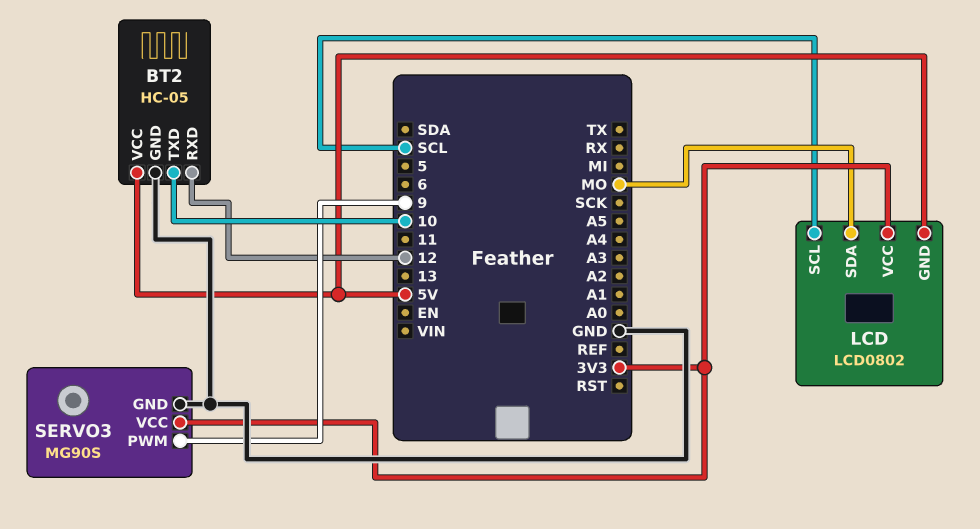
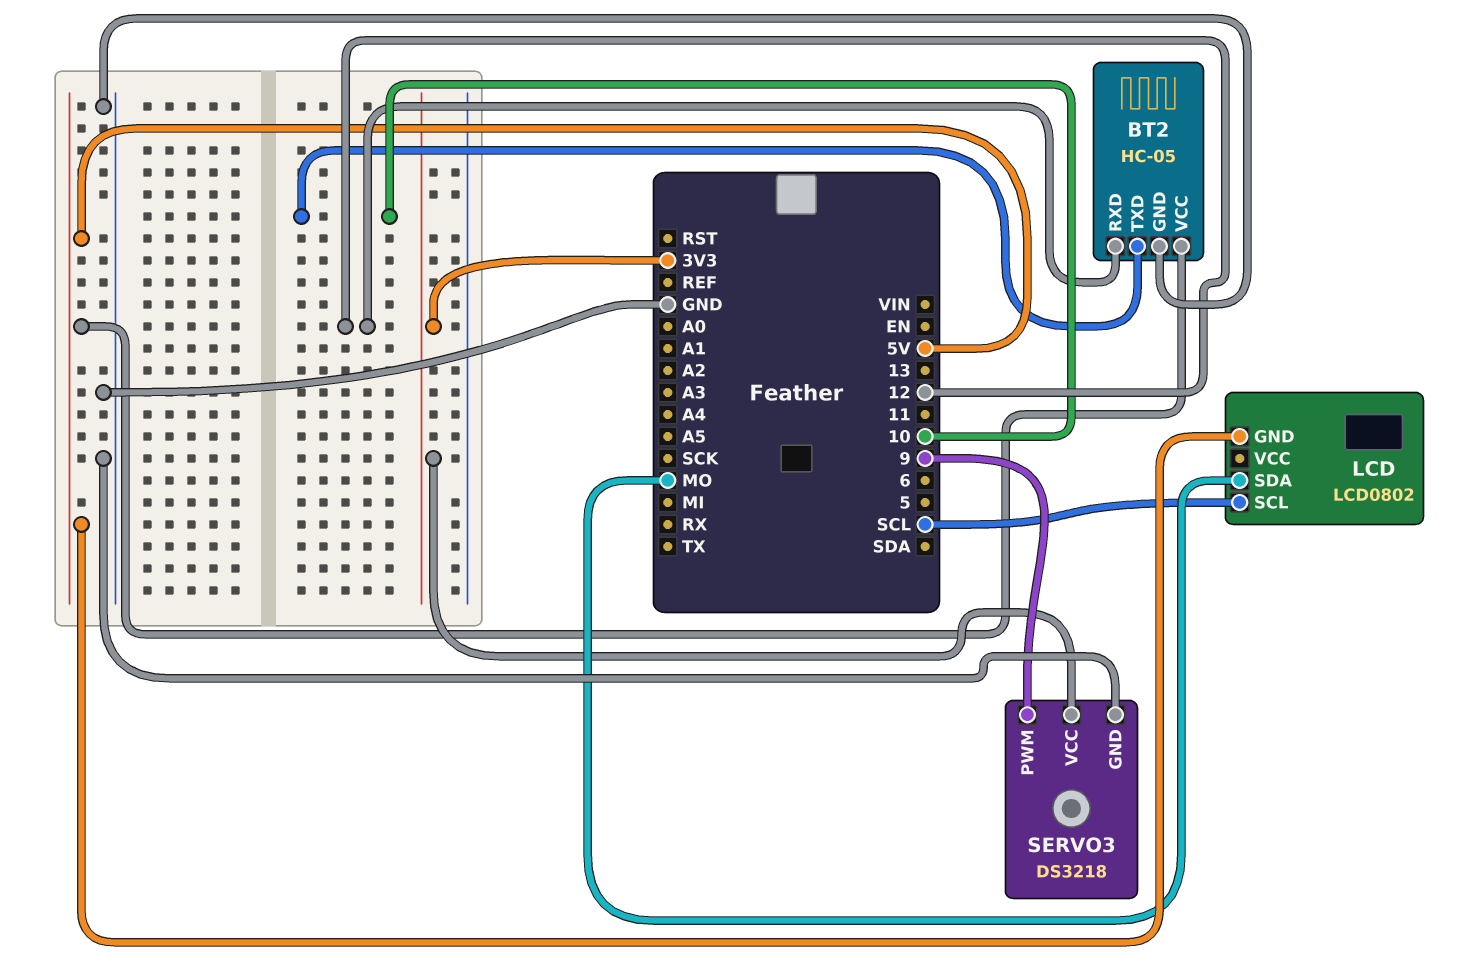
LCD pin VCC: 3V3 -> none
SERVO3: MG90S -> DS3218

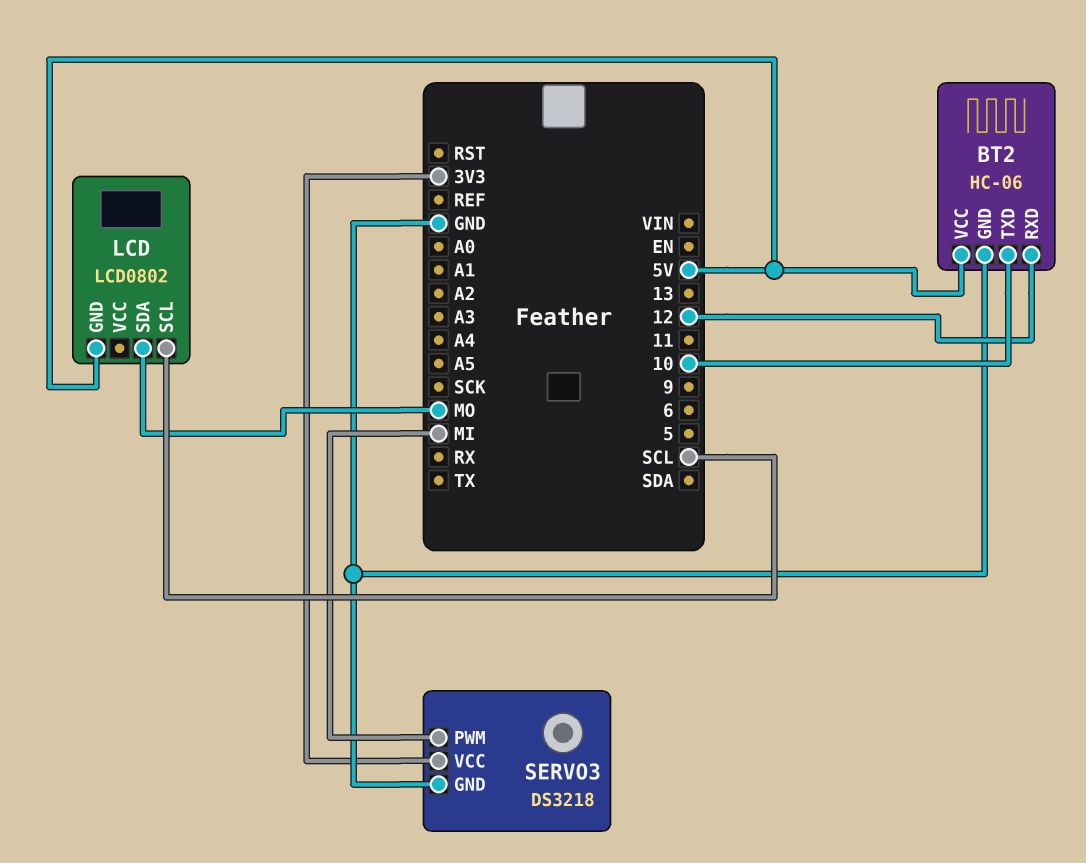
BT2: HC-05 -> HC-06
SERVO3 pin PWM: 9 -> MI

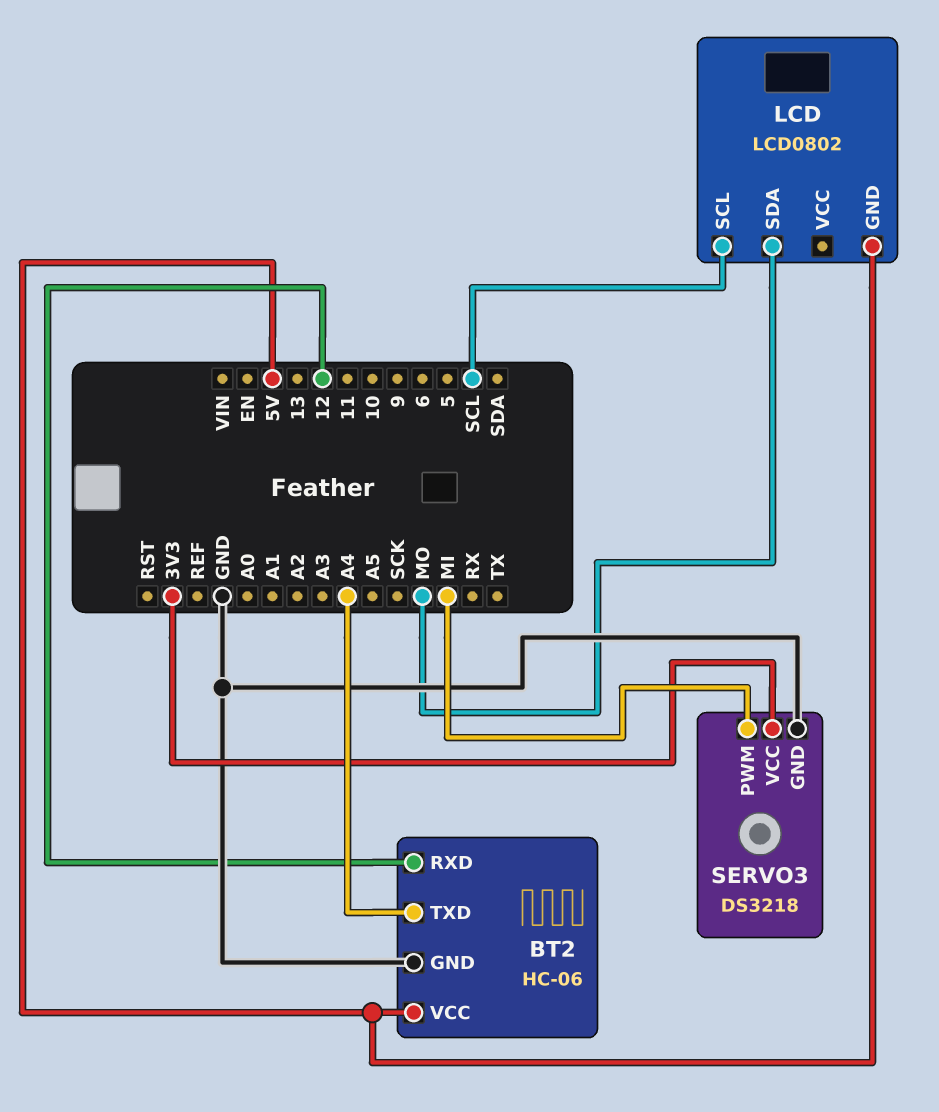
BT2 pin TXD: 10 -> A4

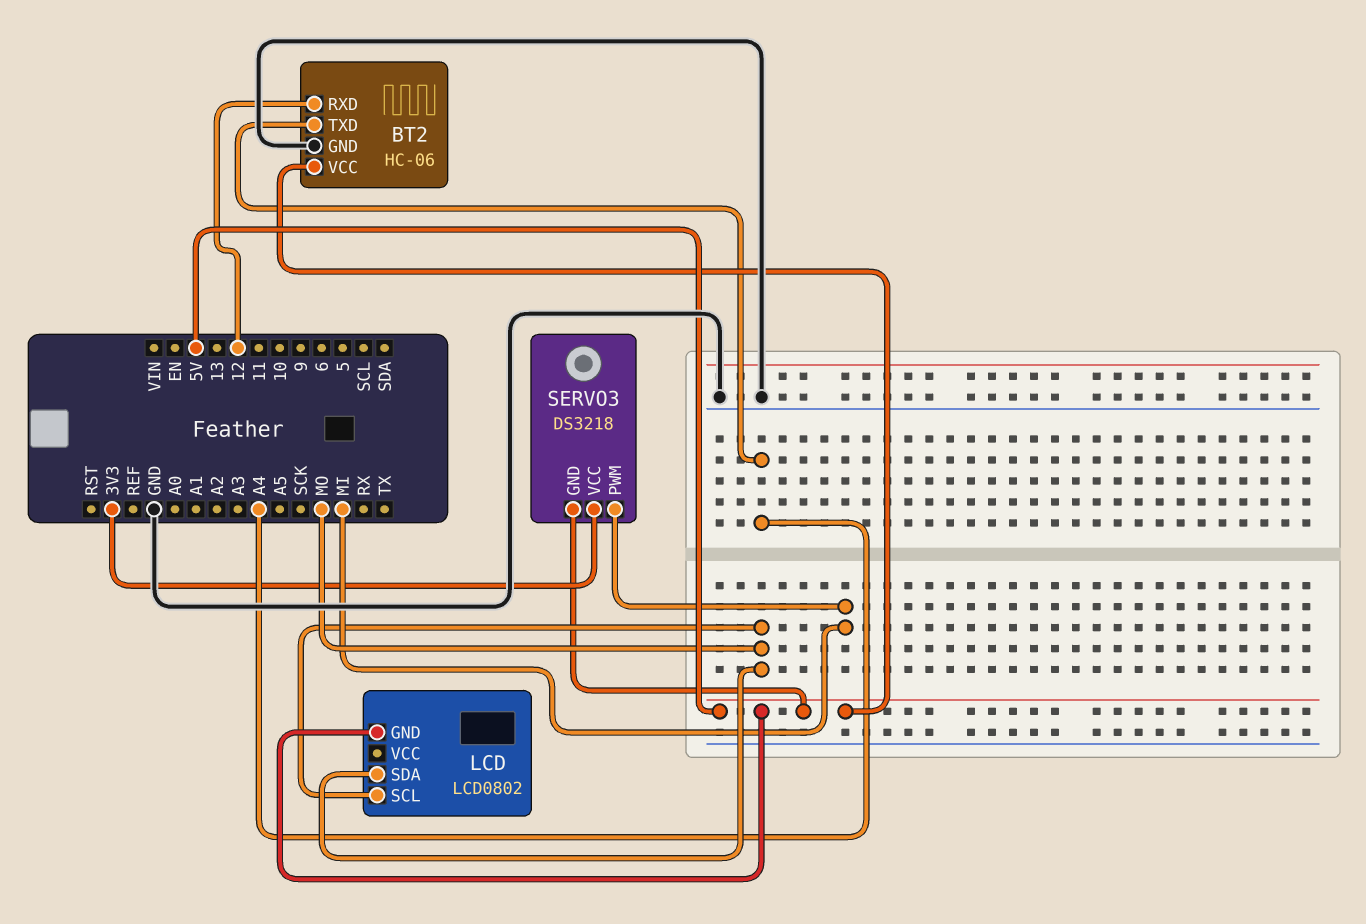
LCD pin SCL: SCL -> MO
SERVO3 pin GND: GND -> 5V

